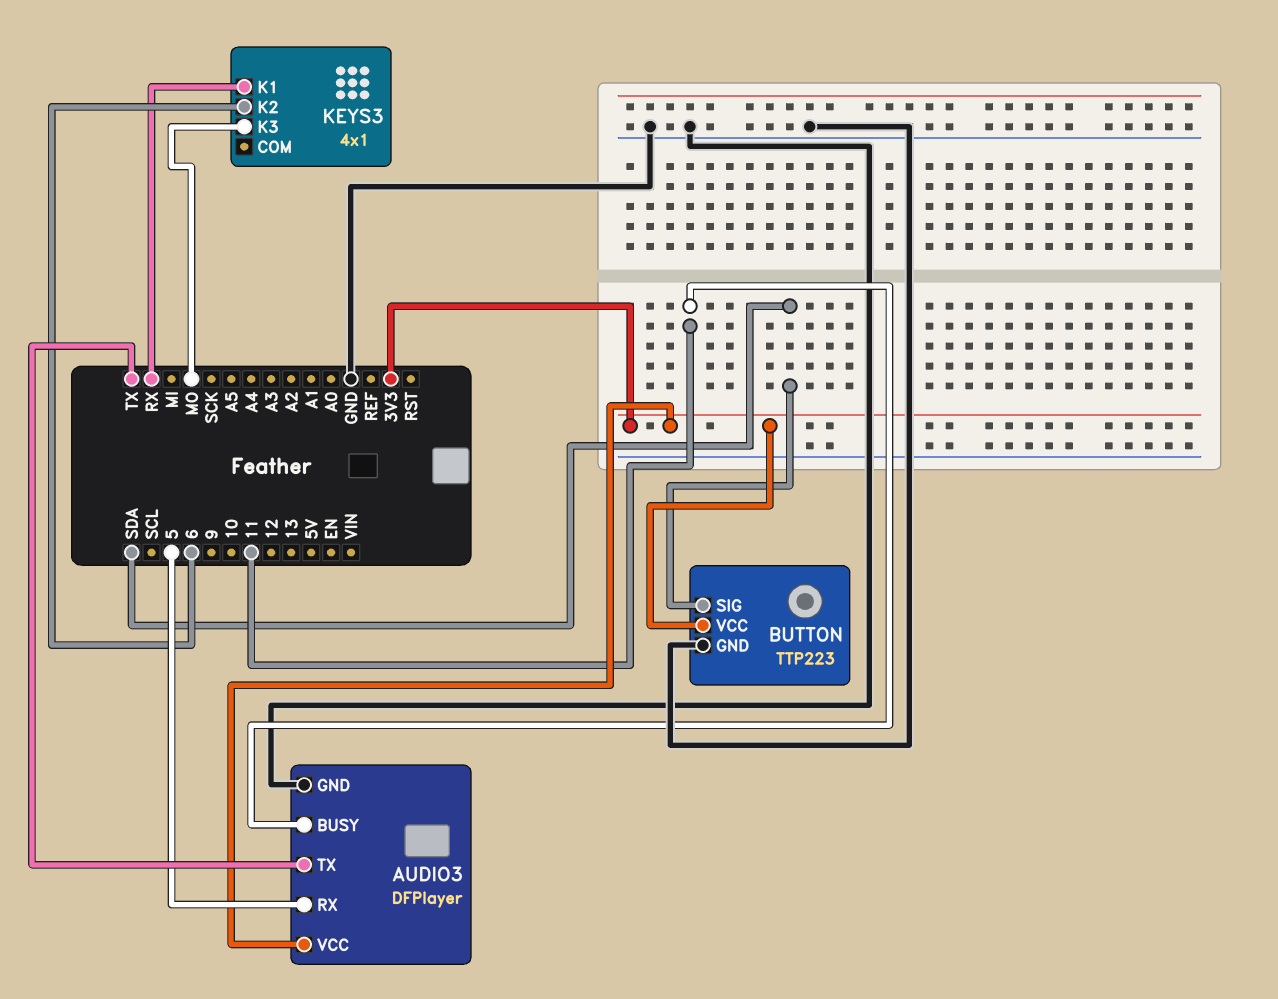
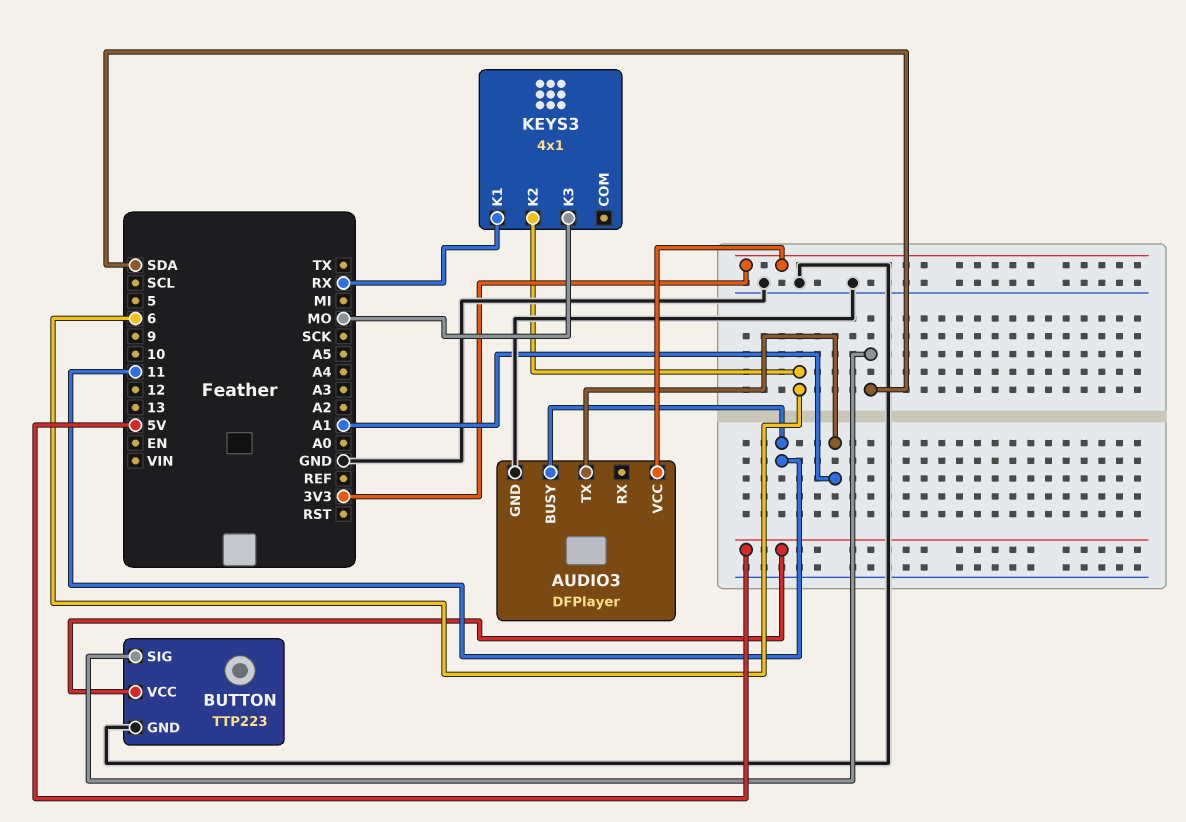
AUDIO3 pin RX: 5 -> none
AUDIO3 pin TX: TX -> A1
BUTTON pin VCC: 3V3 -> 5V

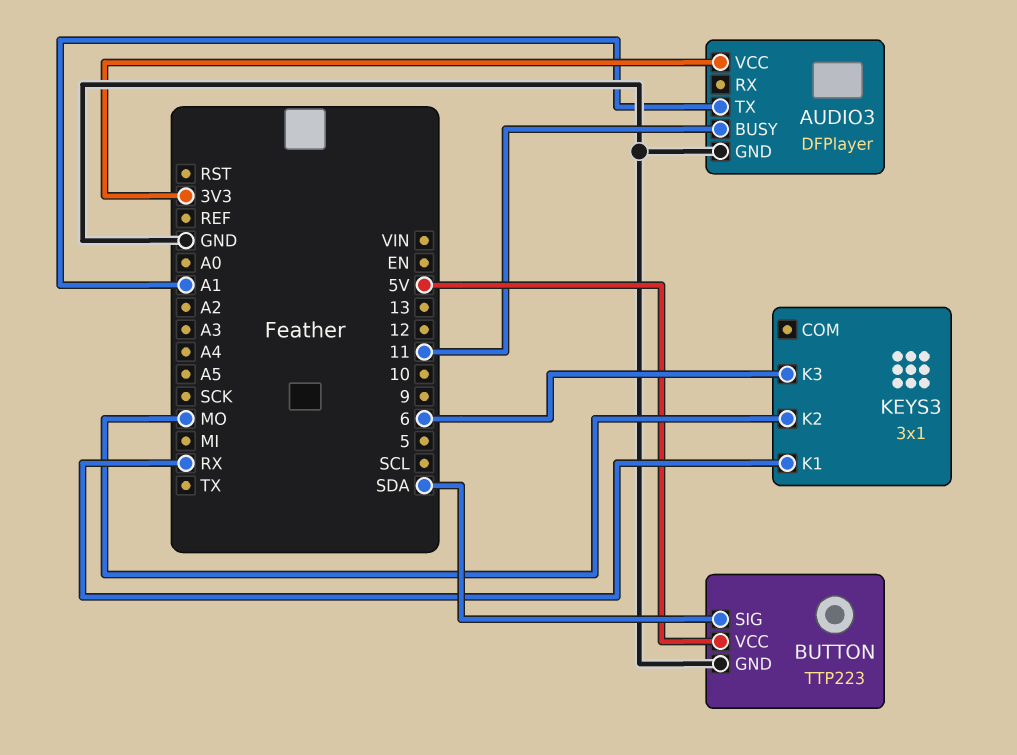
KEYS3: 4x1 -> 3x1
KEYS3 pin K2: 6 -> MO
KEYS3 pin K3: MO -> 6

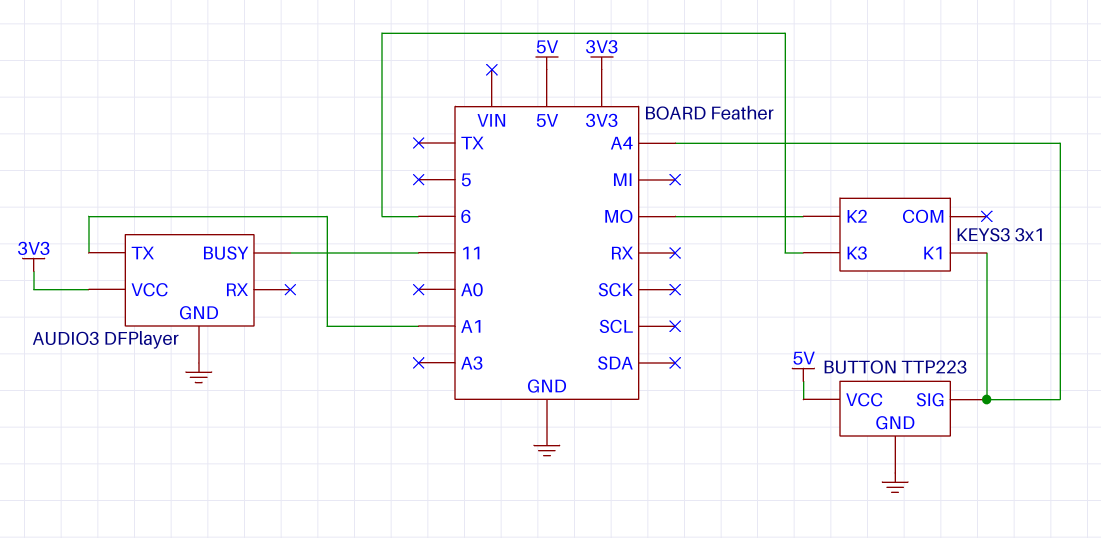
BUTTON pin SIG: SDA -> A4
KEYS3 pin K1: RX -> A4

